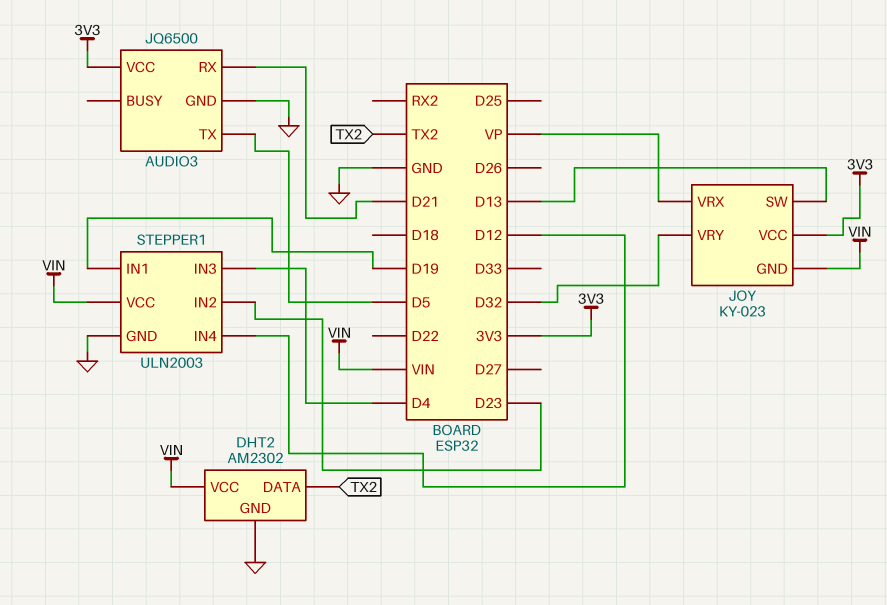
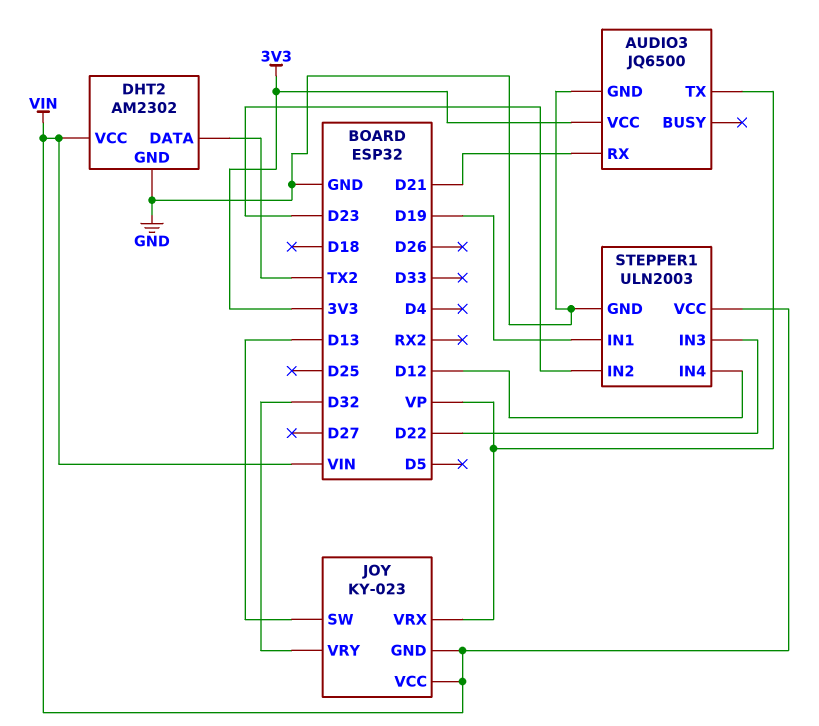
AUDIO3 pin TX: D5 -> VP
JOY pin VCC: 3V3 -> VIN
STEPPER1 pin IN3: D4 -> D22

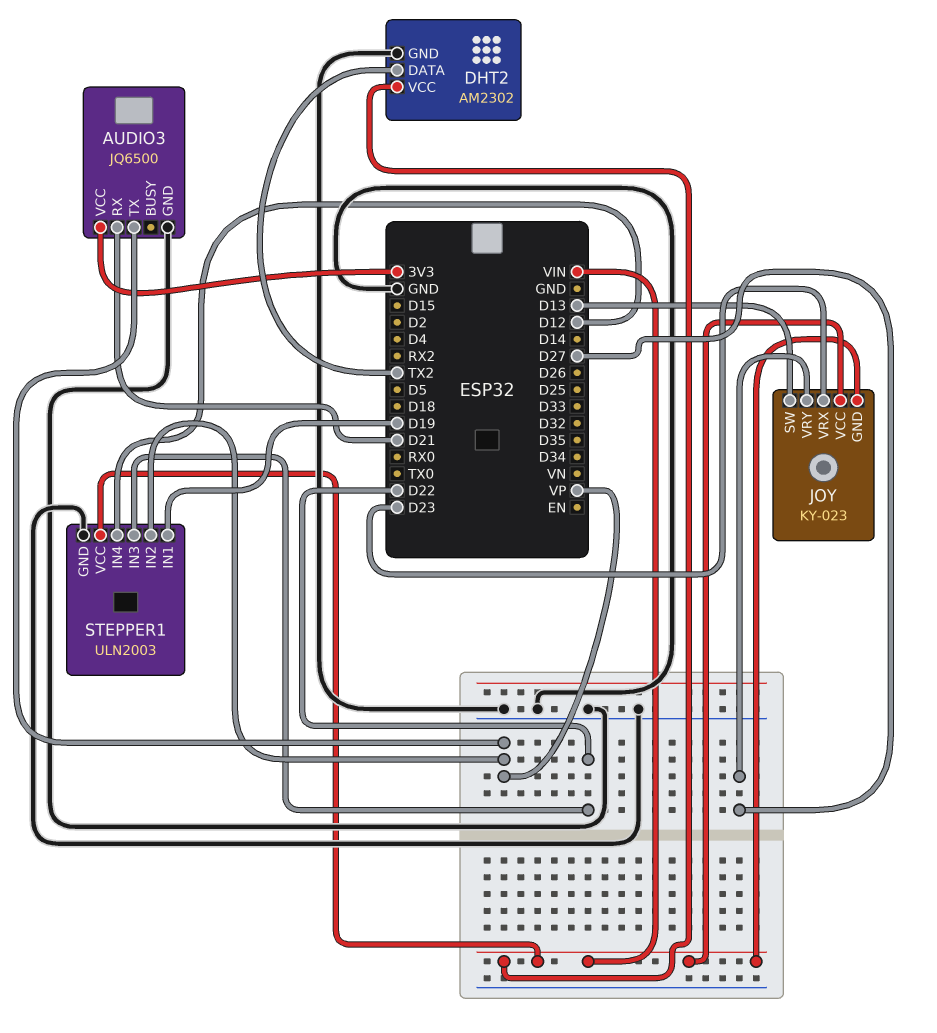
JOY pin VRX: VP -> D23
JOY pin VRY: D32 -> D27
STEPPER1 pin IN2: D23 -> VP

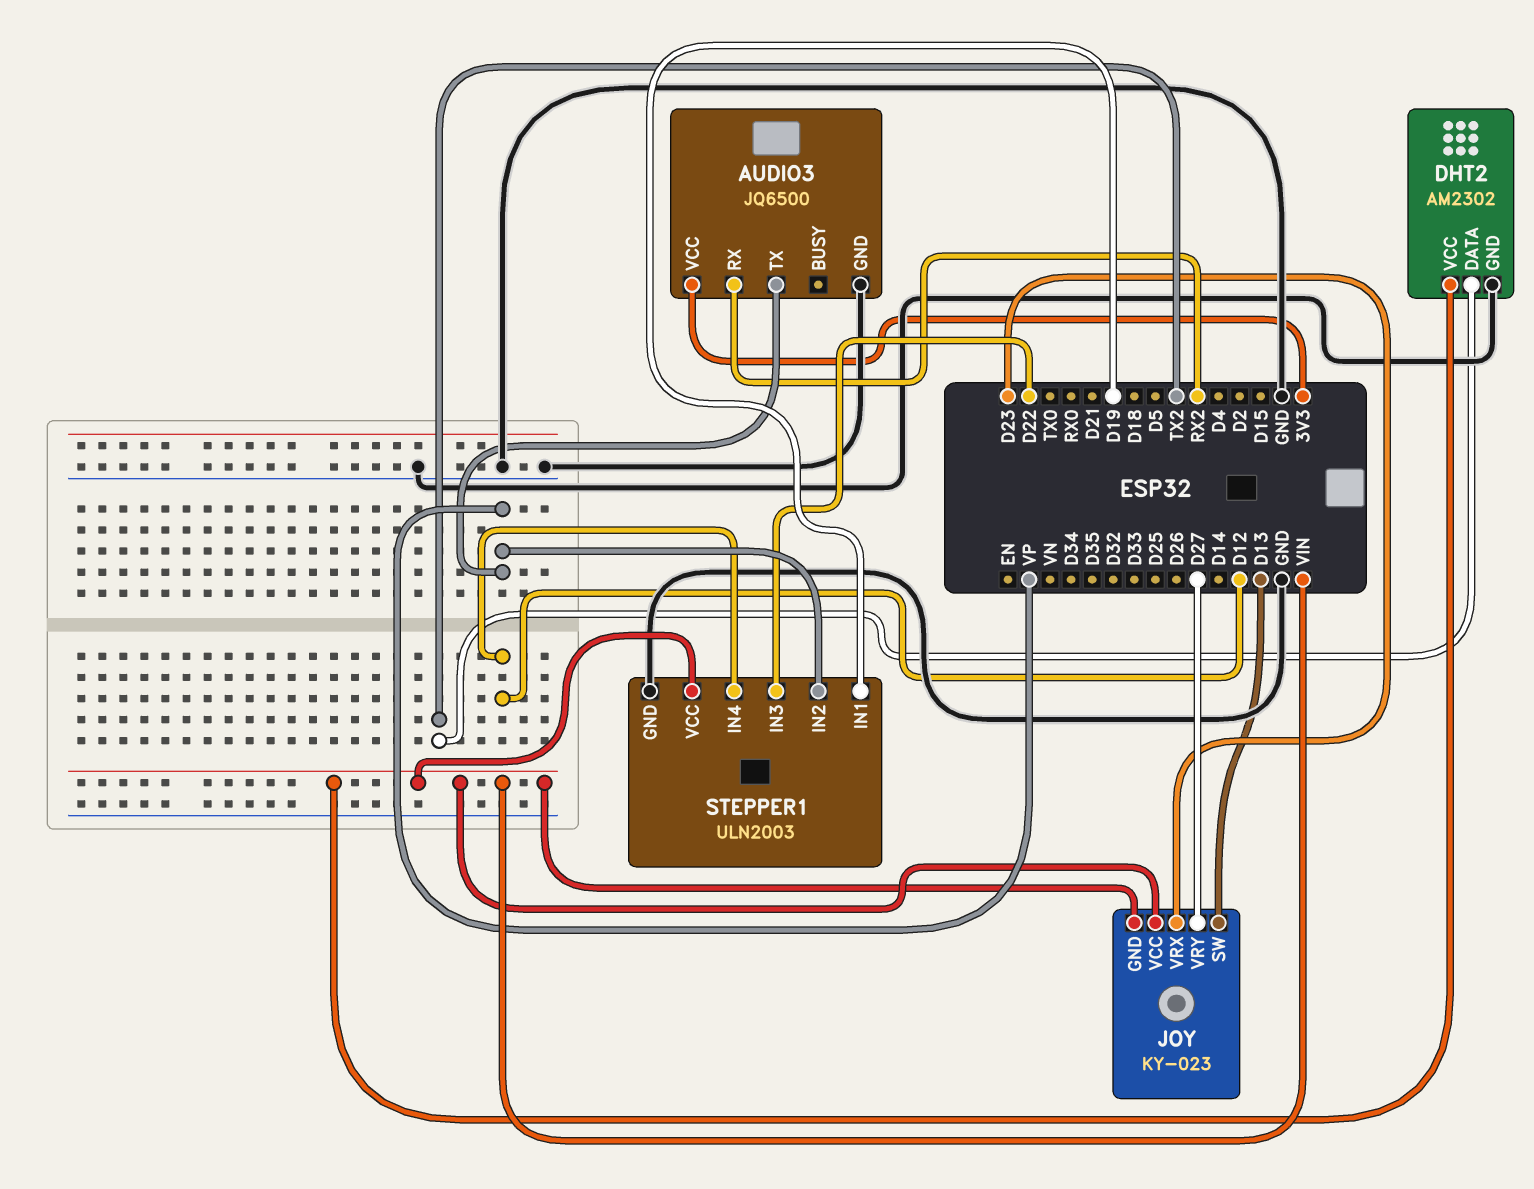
AUDIO3 pin RX: D21 -> RX2

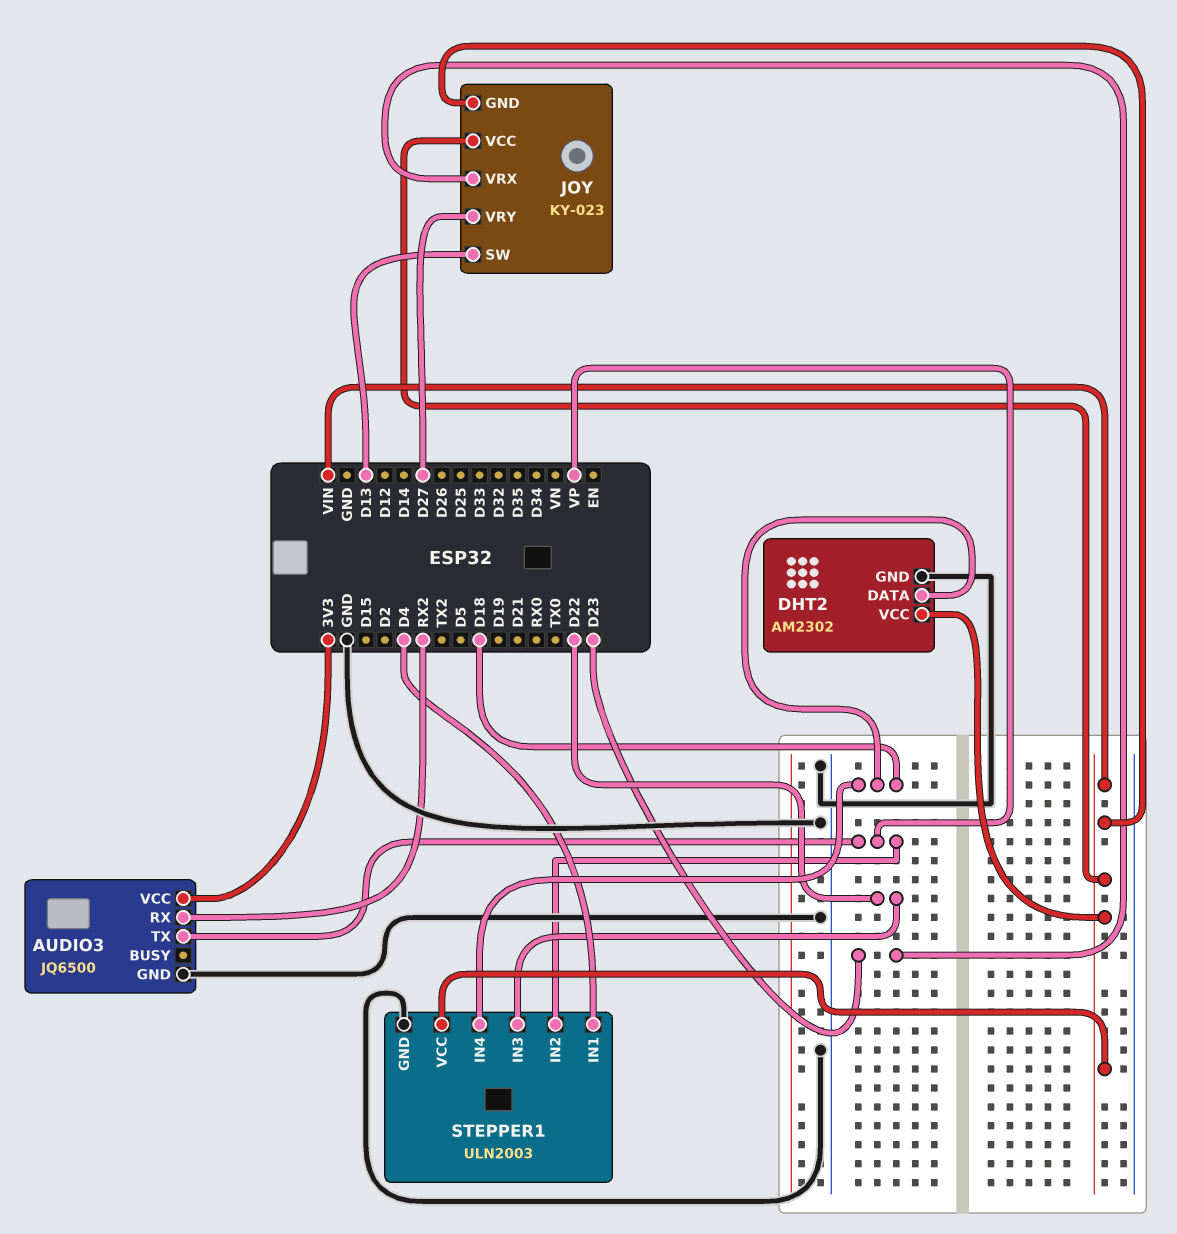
DHT2 pin DATA: TX2 -> D18
STEPPER1 pin IN1: D19 -> D4
STEPPER1 pin IN4: D12 -> D18

